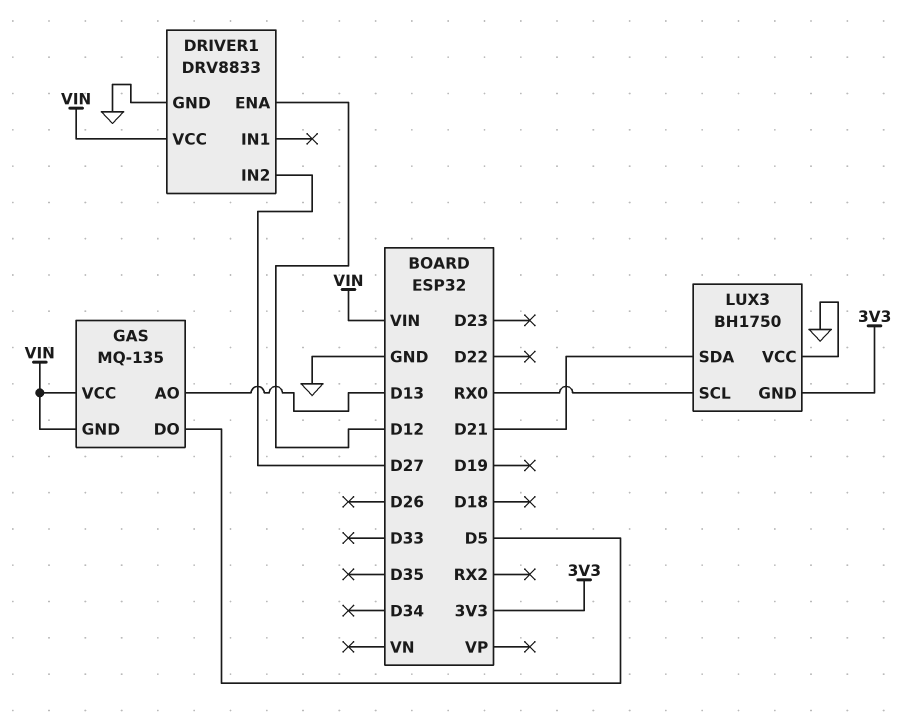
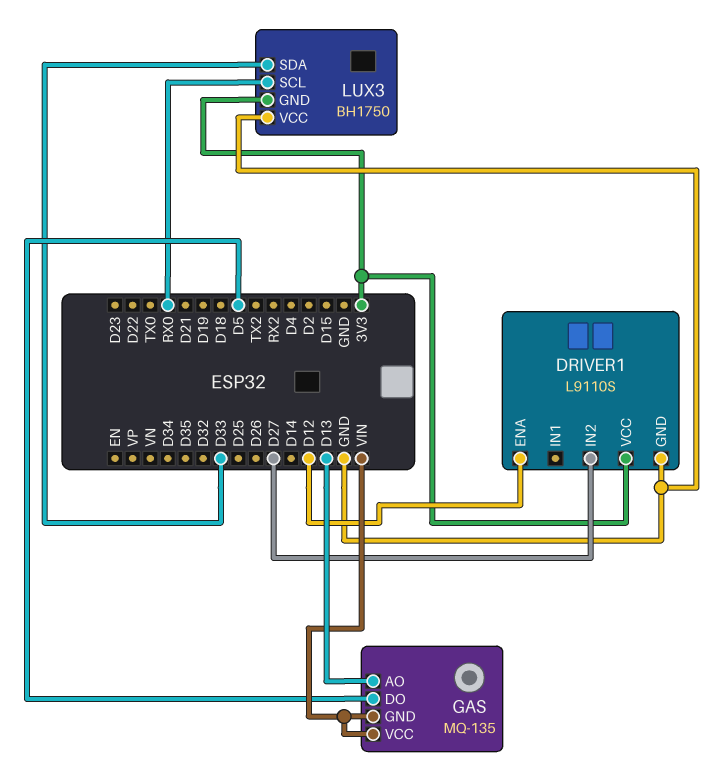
DRIVER1: DRV8833 -> L9110S
DRIVER1 pin VCC: VIN -> 3V3
LUX3 pin SDA: D21 -> D33

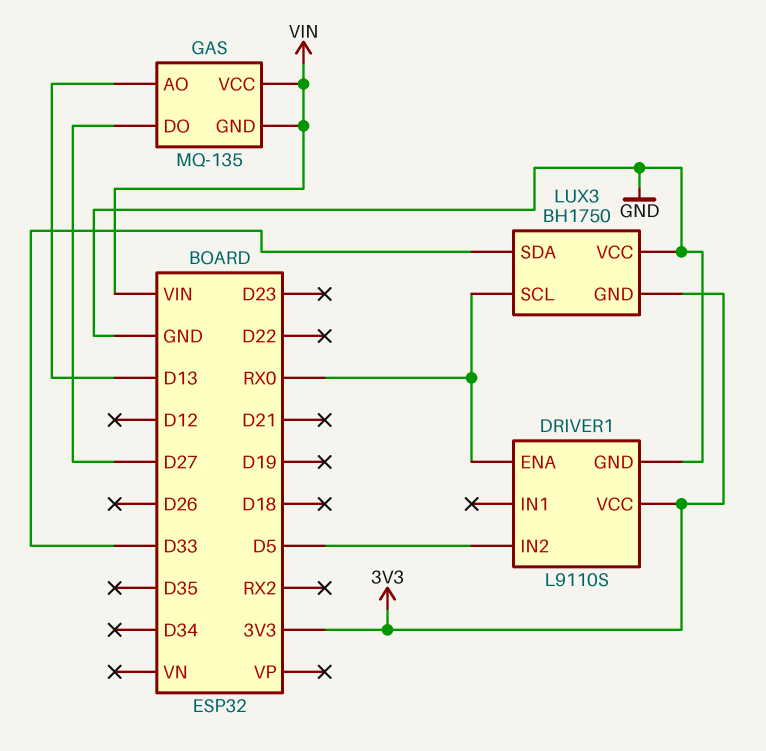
DRIVER1 pin ENA: D12 -> RX0
DRIVER1 pin IN2: D27 -> D5
GAS pin DO: D5 -> D27

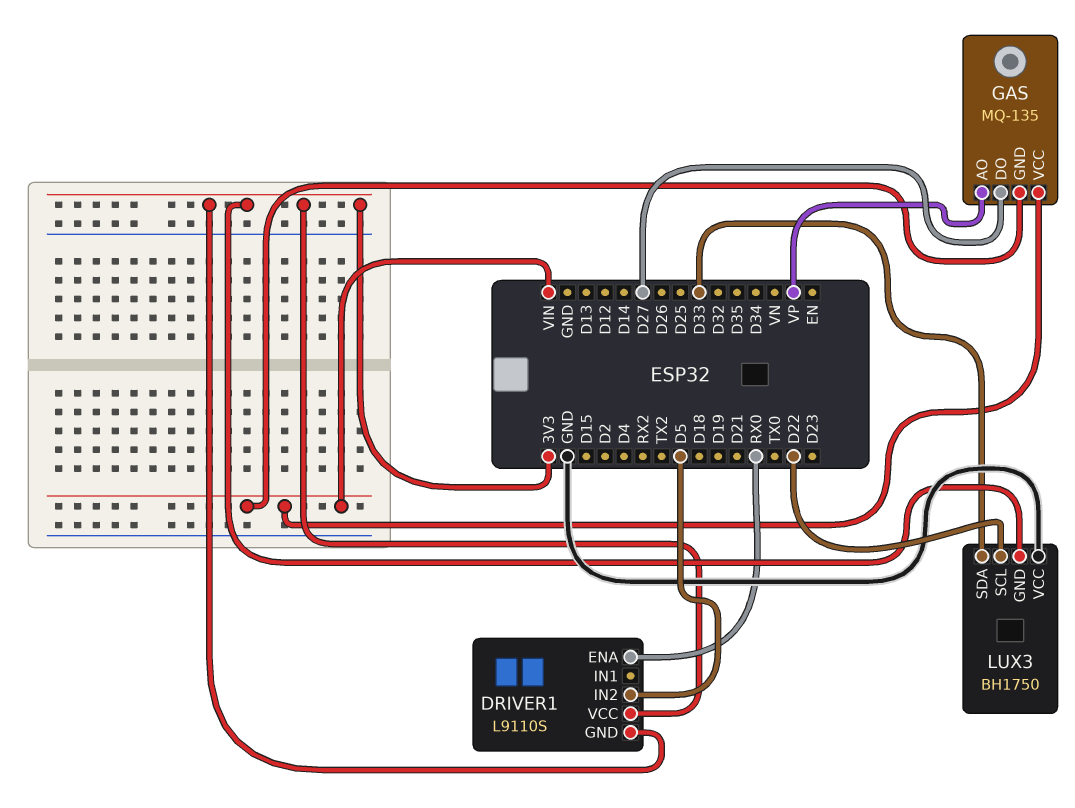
DRIVER1 pin GND: GND -> 3V3
GAS pin AO: D13 -> VP
LUX3 pin SCL: RX0 -> D22

